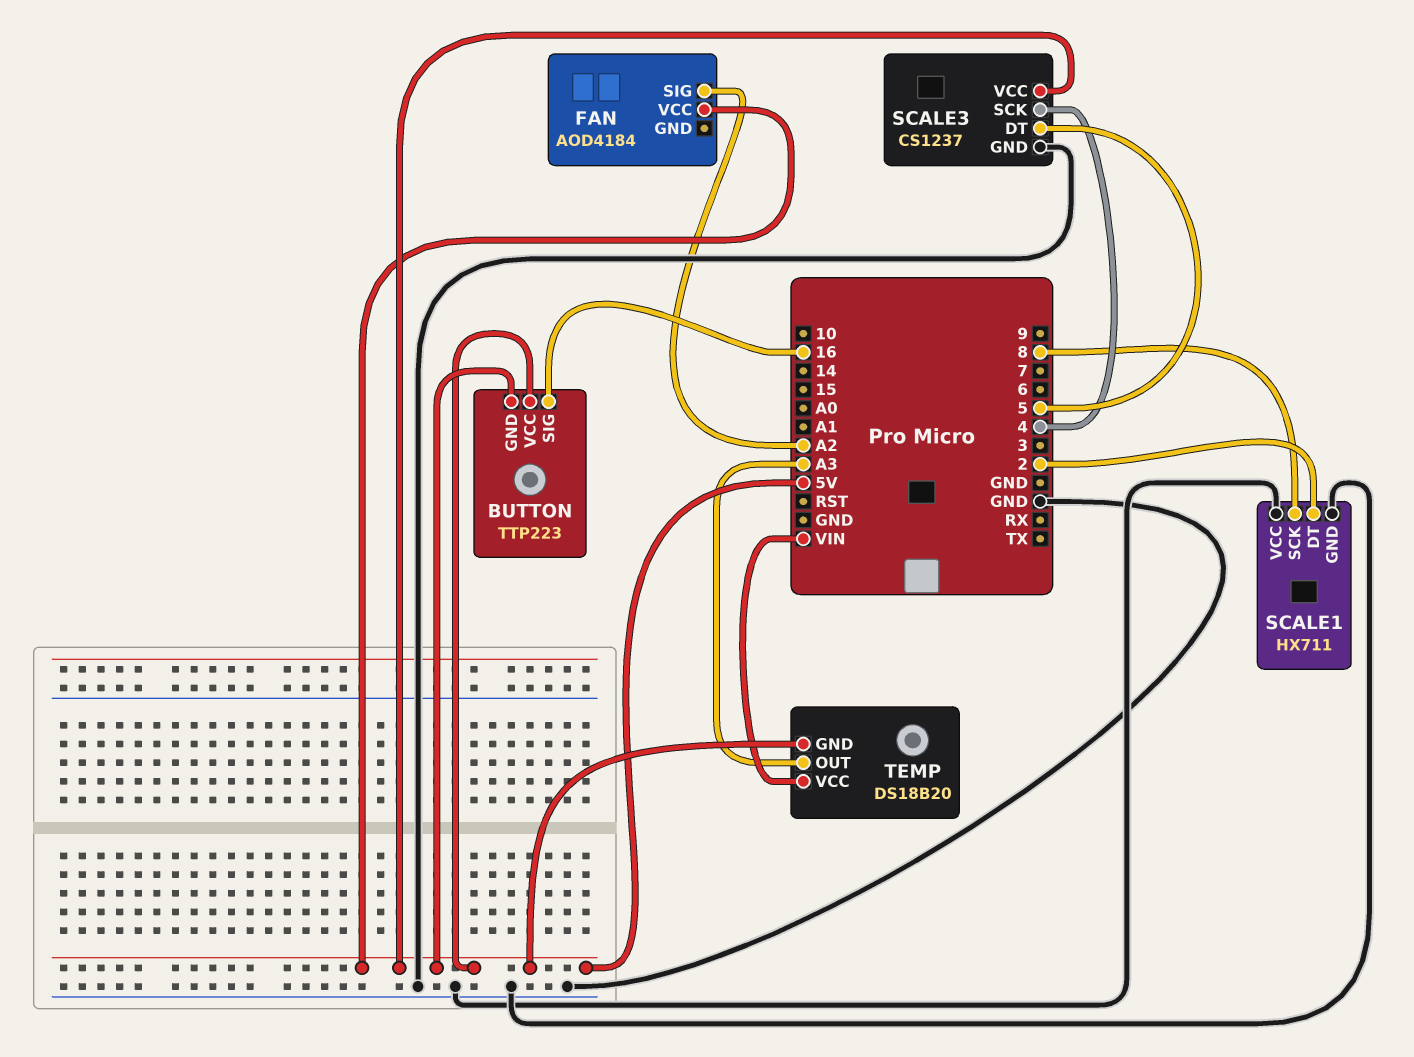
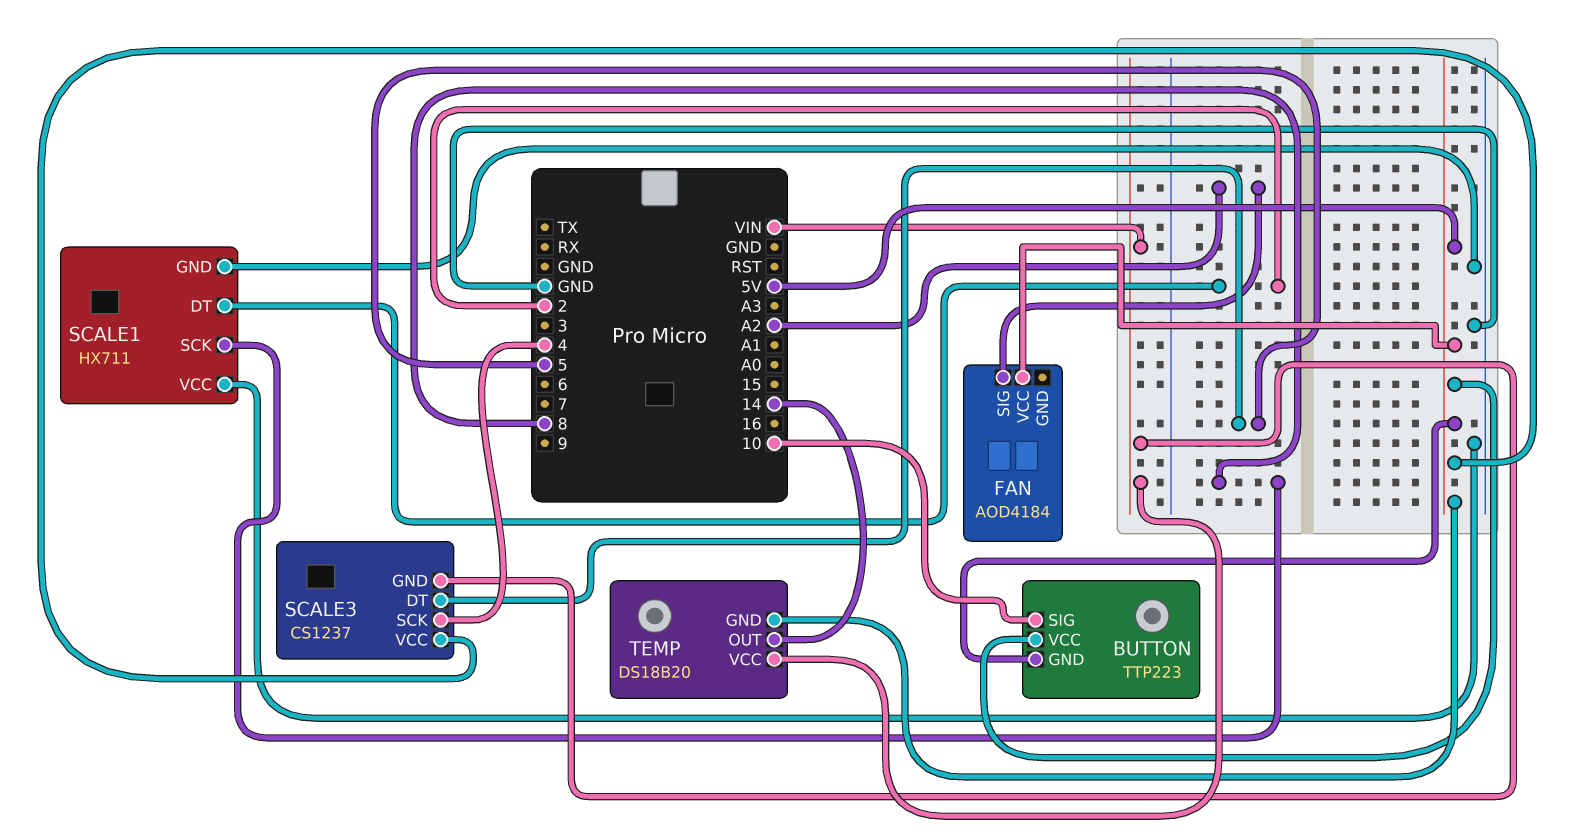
BUTTON pin SIG: 16 -> 10
SCALE3 pin GND: GND -> VIN
TEMP pin OUT: A3 -> 14

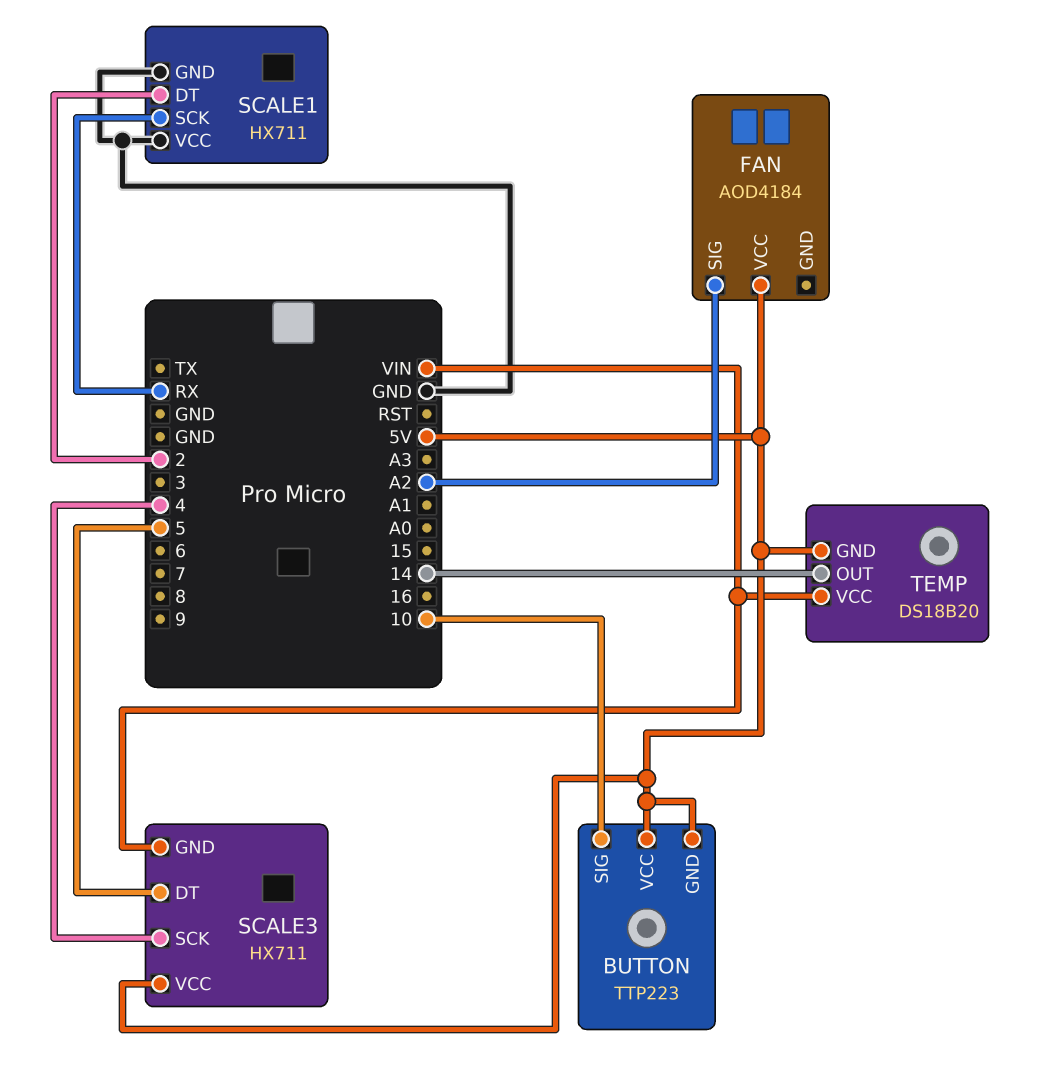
SCALE1 pin SCK: 8 -> RX
SCALE3: CS1237 -> HX711

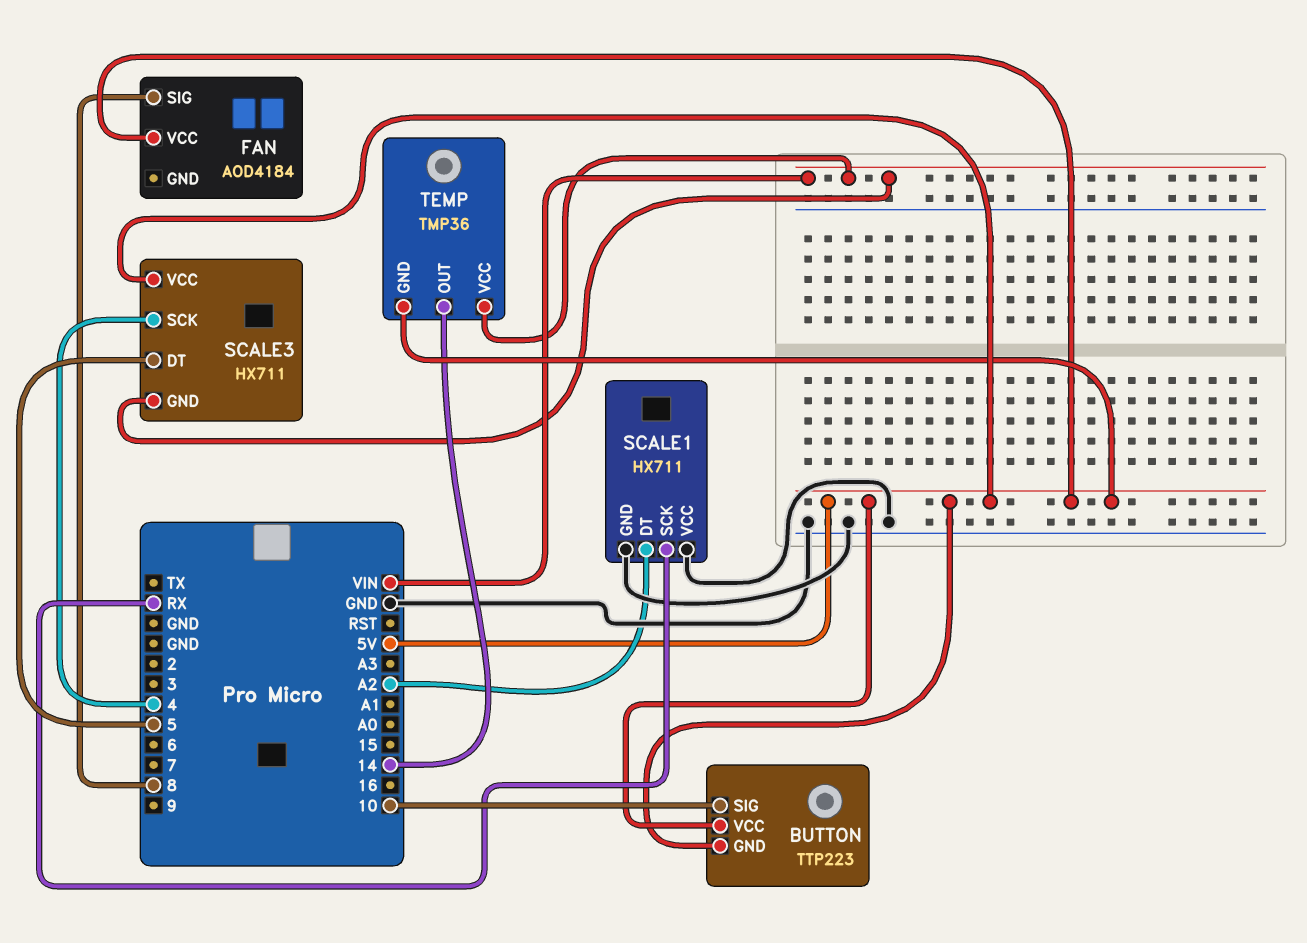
FAN pin SIG: A2 -> 8
SCALE1 pin DT: 2 -> A2
TEMP: DS18B20 -> TMP36

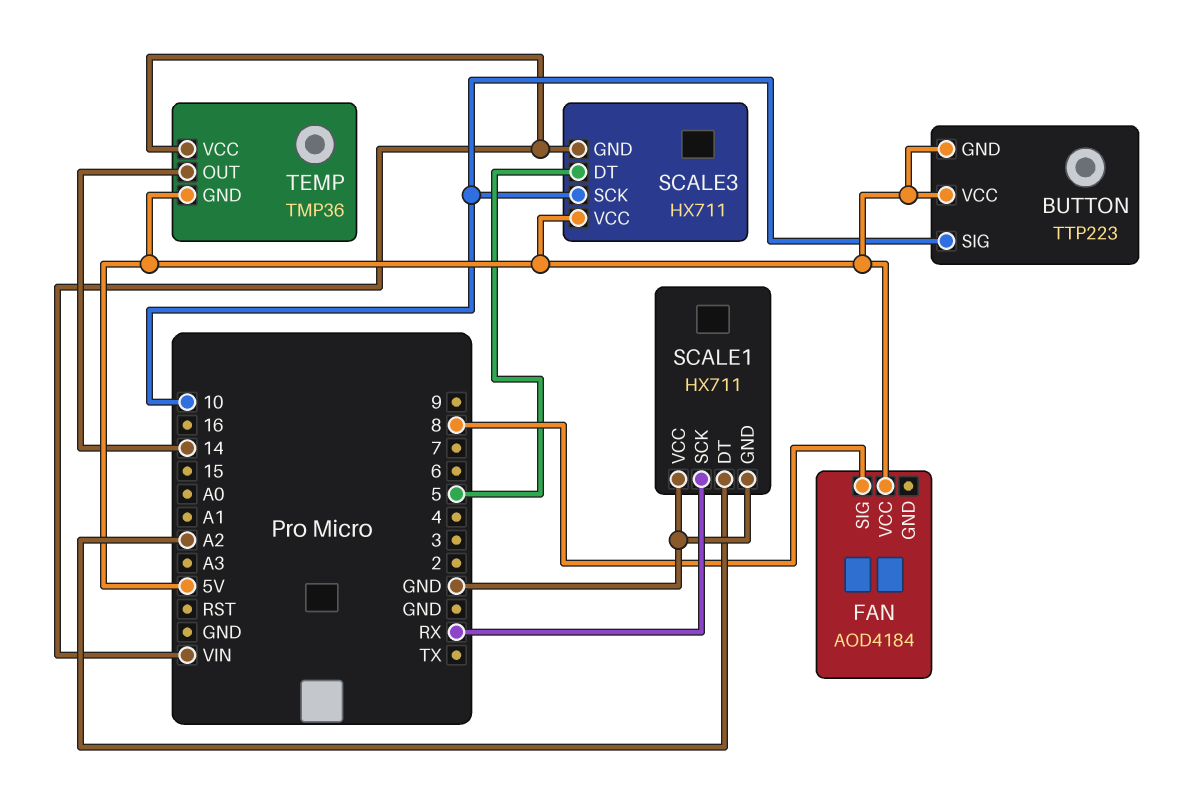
SCALE3 pin SCK: 4 -> 10

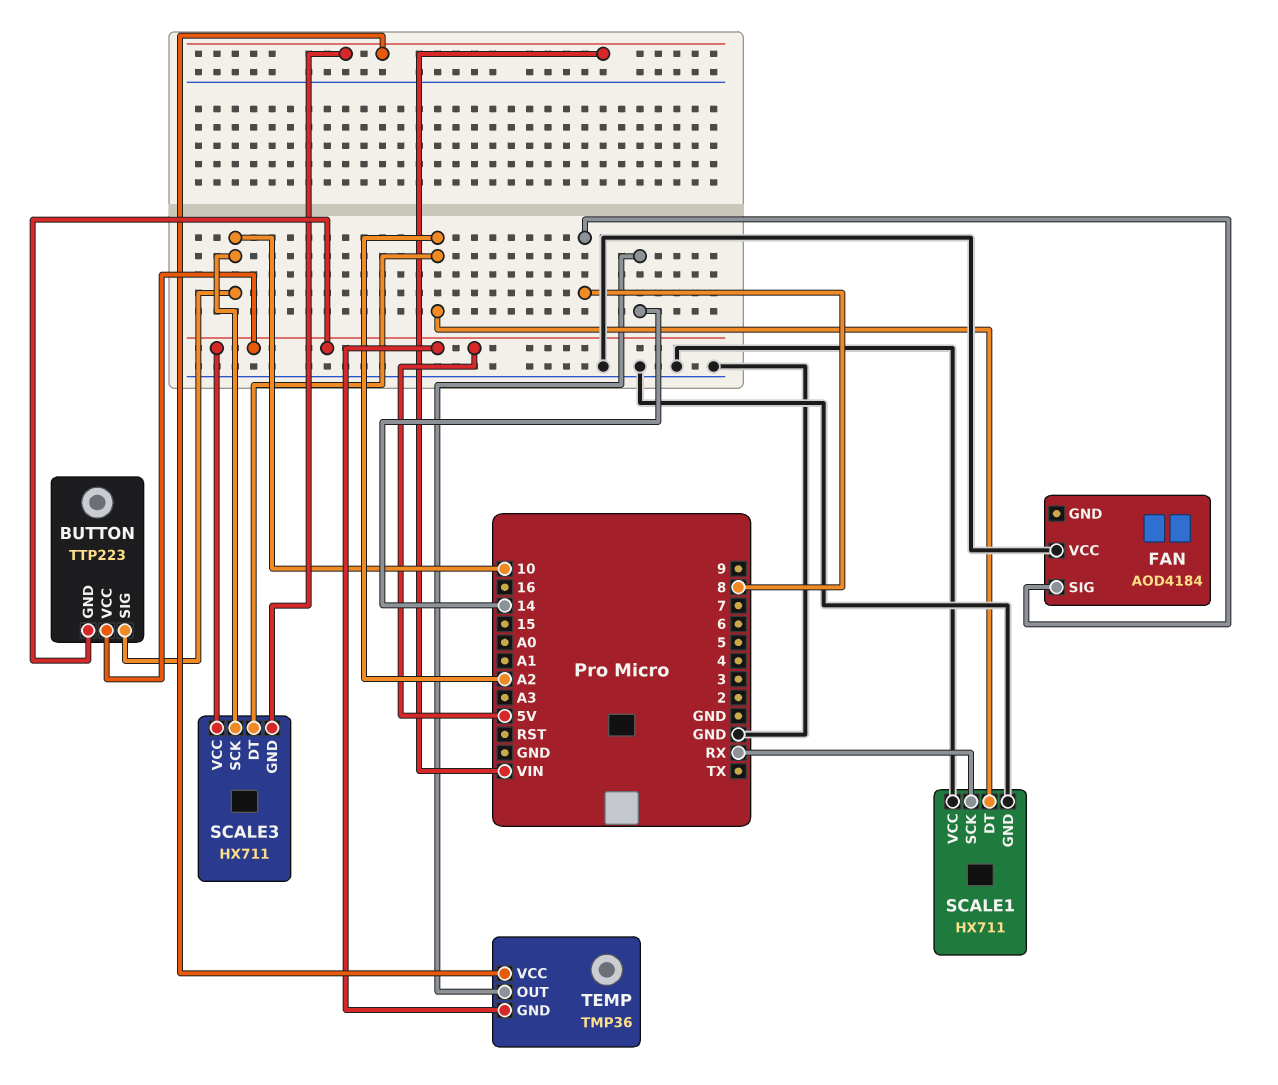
FAN pin VCC: 5V -> GND
SCALE3 pin DT: 5 -> A2

